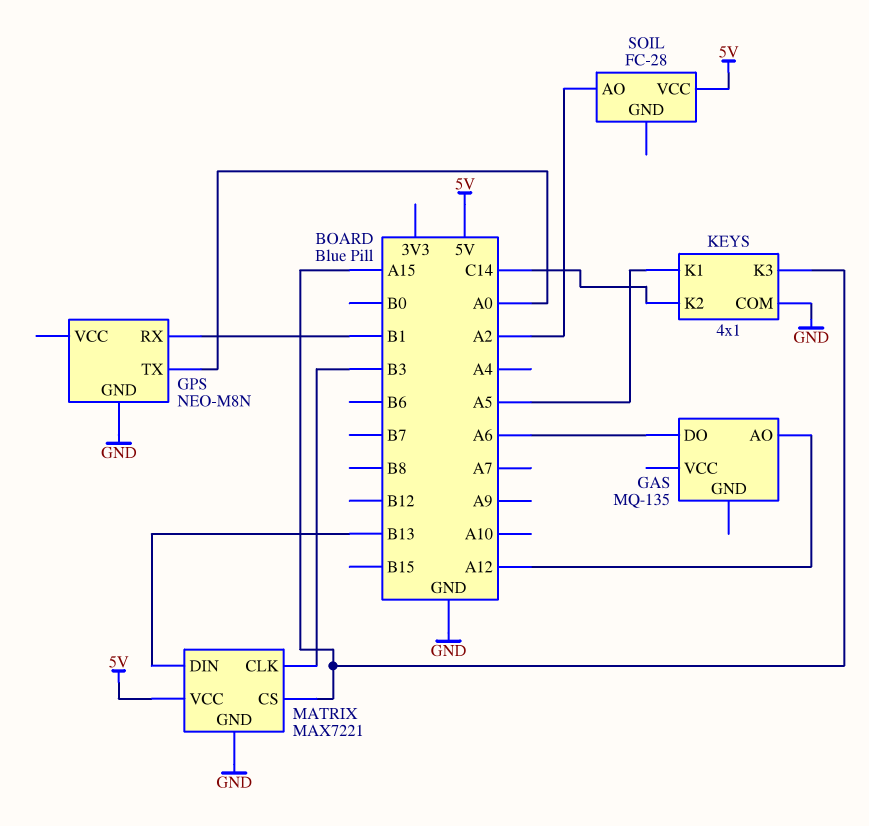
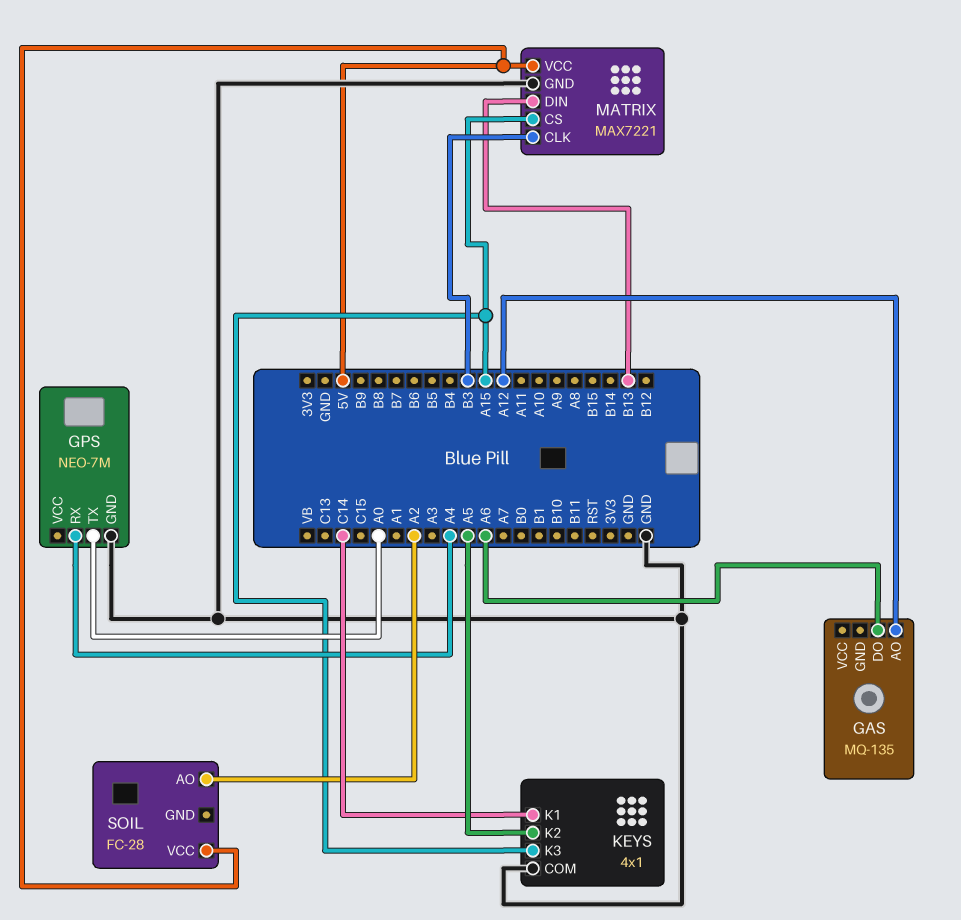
GPS: NEO-M8N -> NEO-7M
GPS pin RX: B1 -> A4
KEYS pin K1: A5 -> C14
KEYS pin K2: C14 -> A5

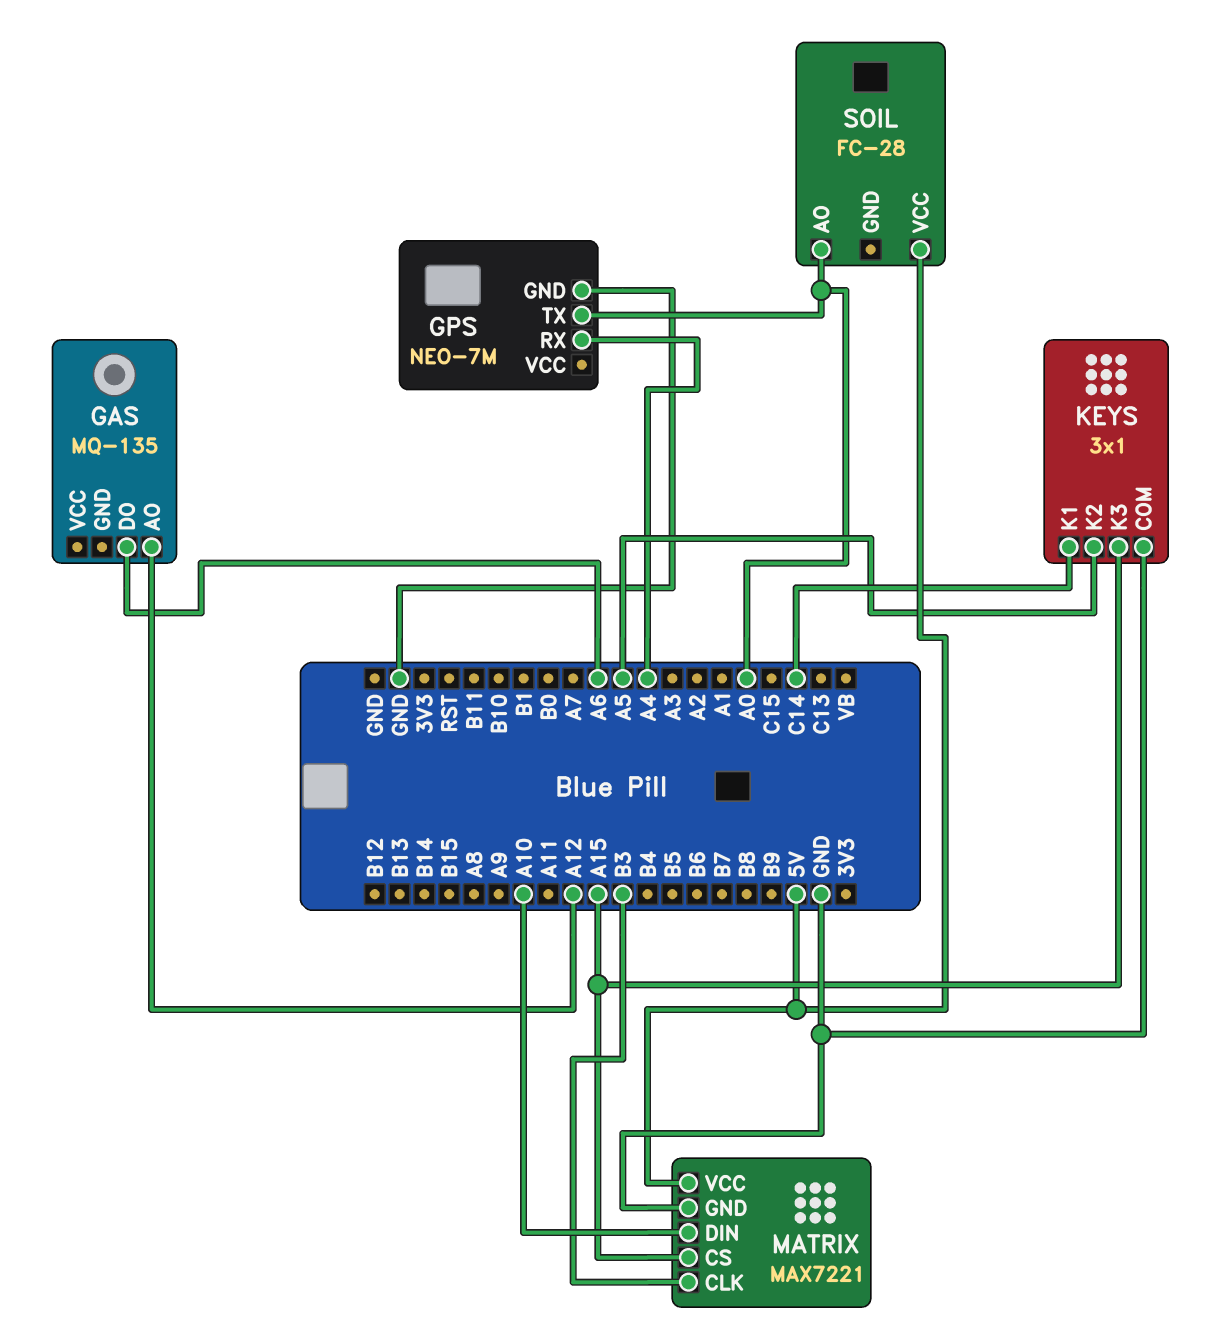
KEYS: 4x1 -> 3x1
MATRIX pin DIN: B13 -> A10
SOIL pin AO: A2 -> A0

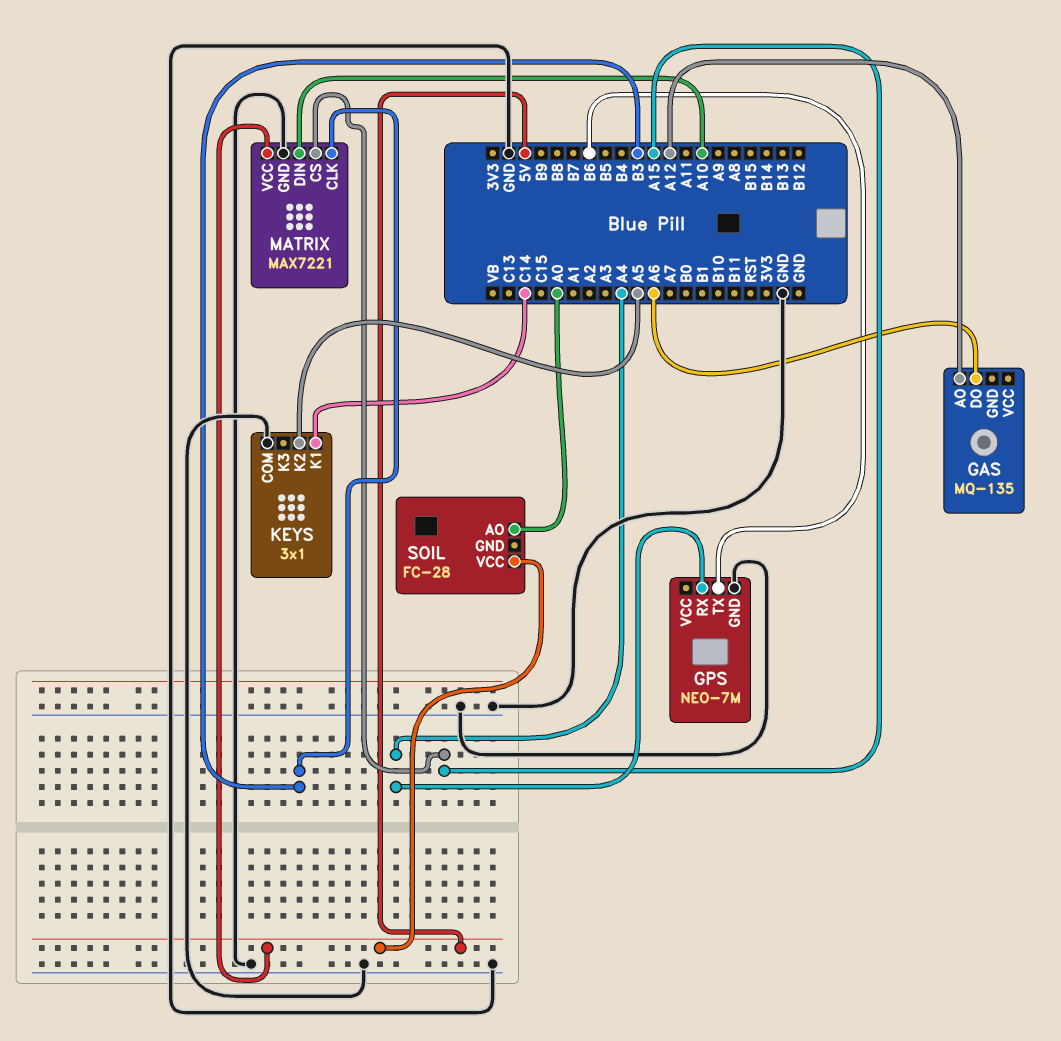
GPS pin TX: A0 -> B6
KEYS pin K3: A15 -> none

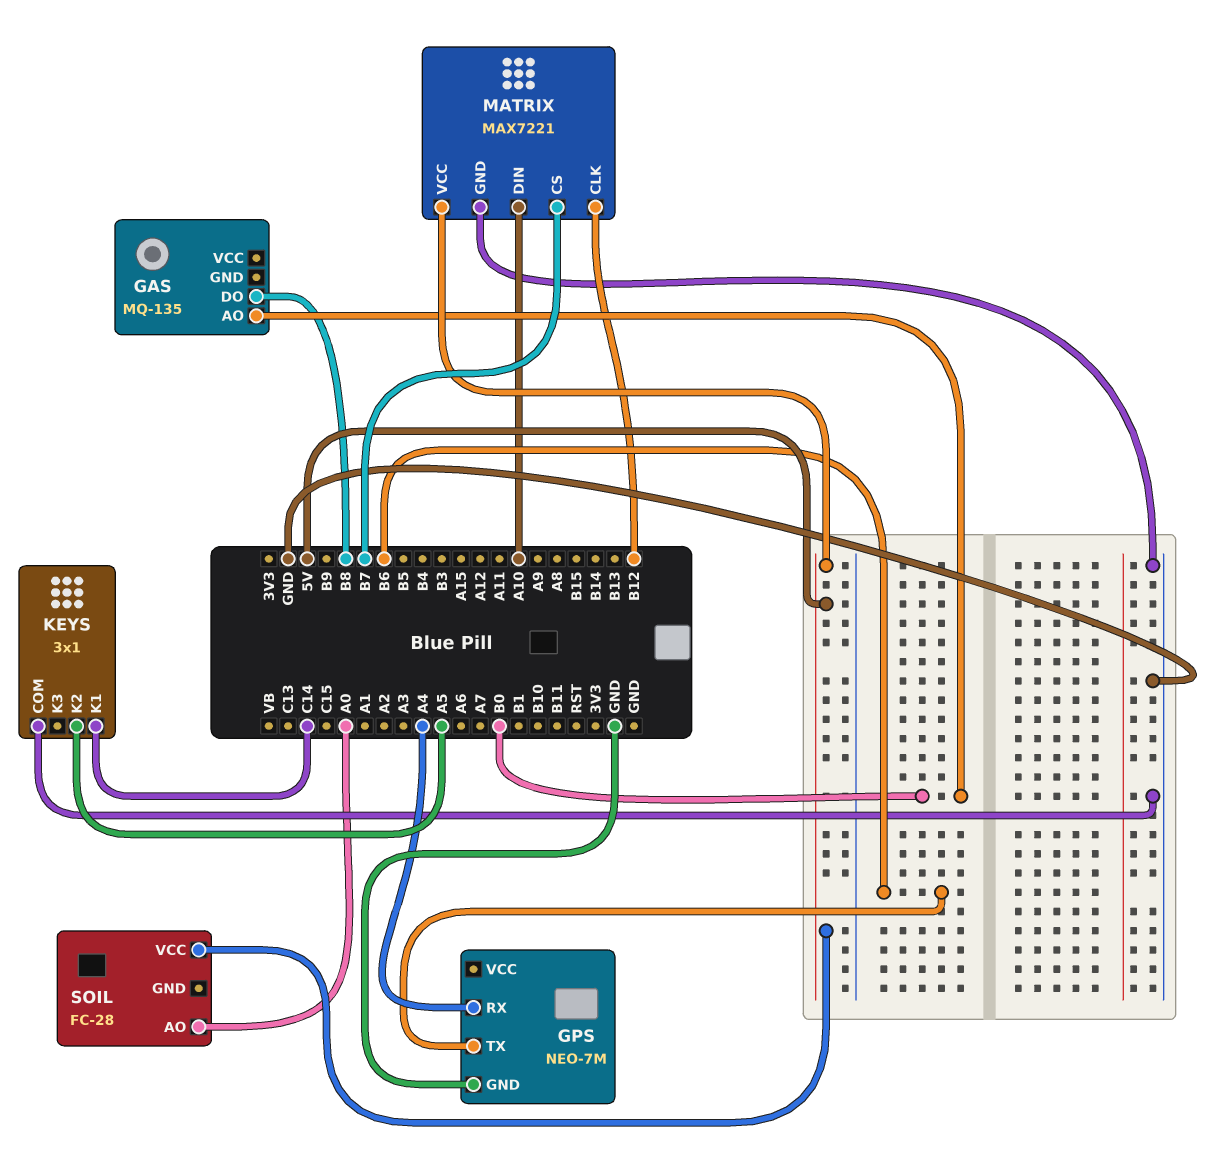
GAS pin AO: A12 -> B0
GAS pin DO: A6 -> B8
MATRIX pin CLK: B3 -> B12
MATRIX pin CS: A15 -> B7

